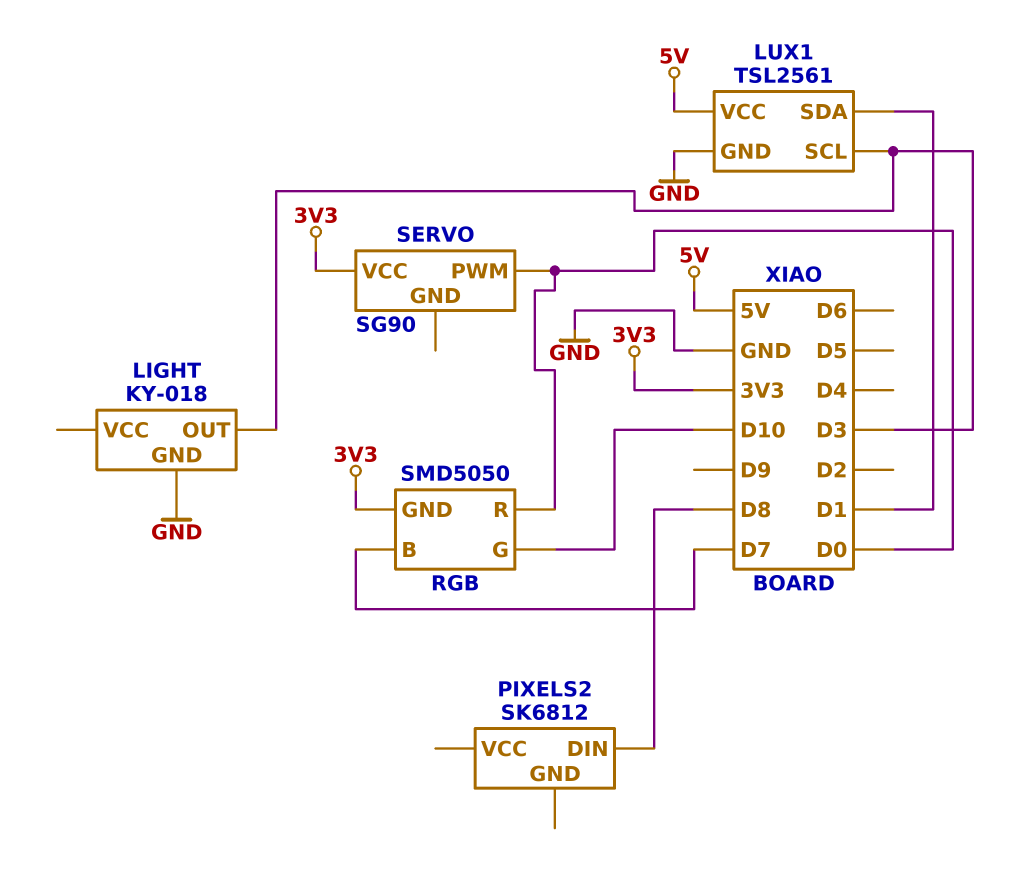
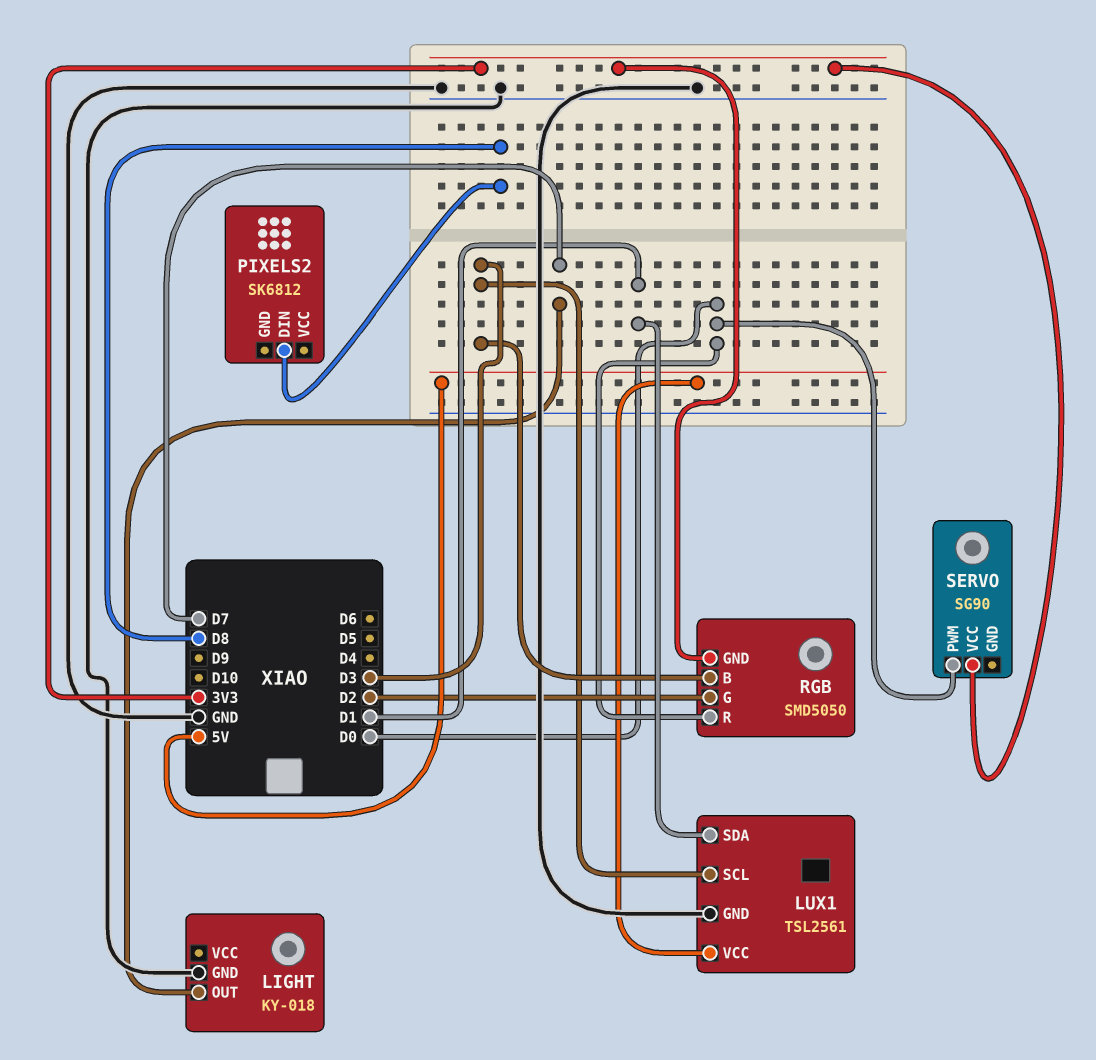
LIGHT pin OUT: D3 -> D7
RGB pin B: D7 -> D3
RGB pin G: D10 -> D2

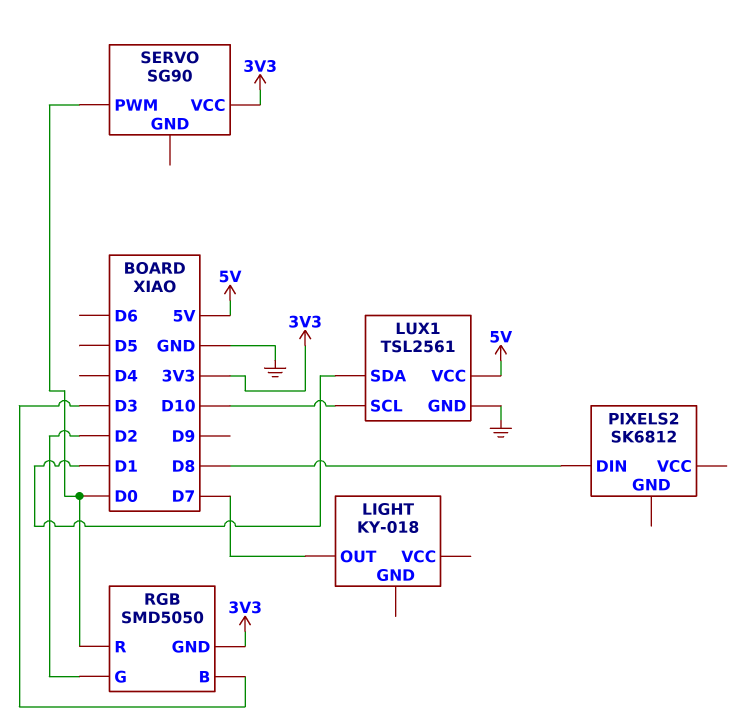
LIGHT pin GND: GND -> none
LUX1 pin SCL: D3 -> D10

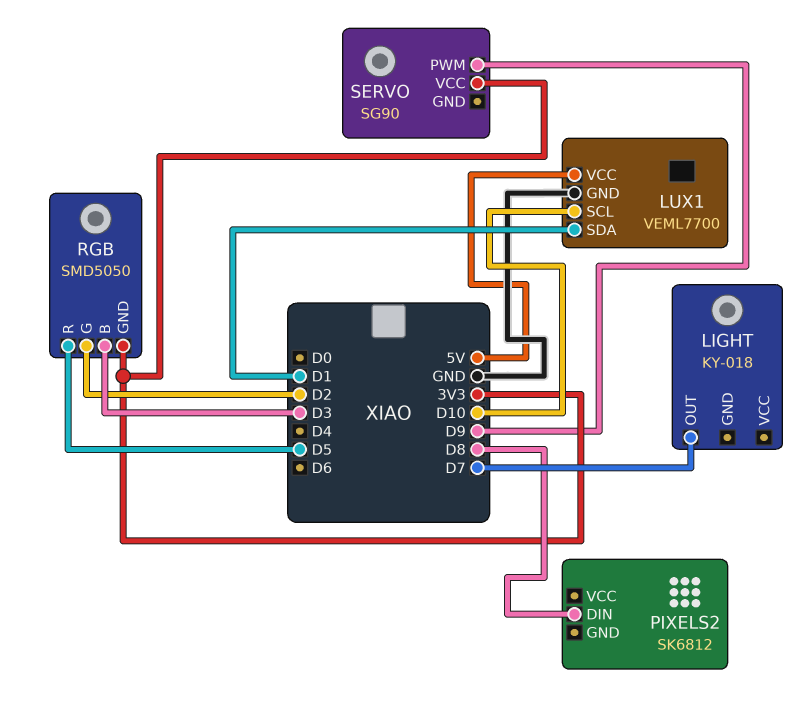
LUX1: TSL2561 -> VEML7700
RGB pin R: D0 -> D5
SERVO pin PWM: D0 -> D9

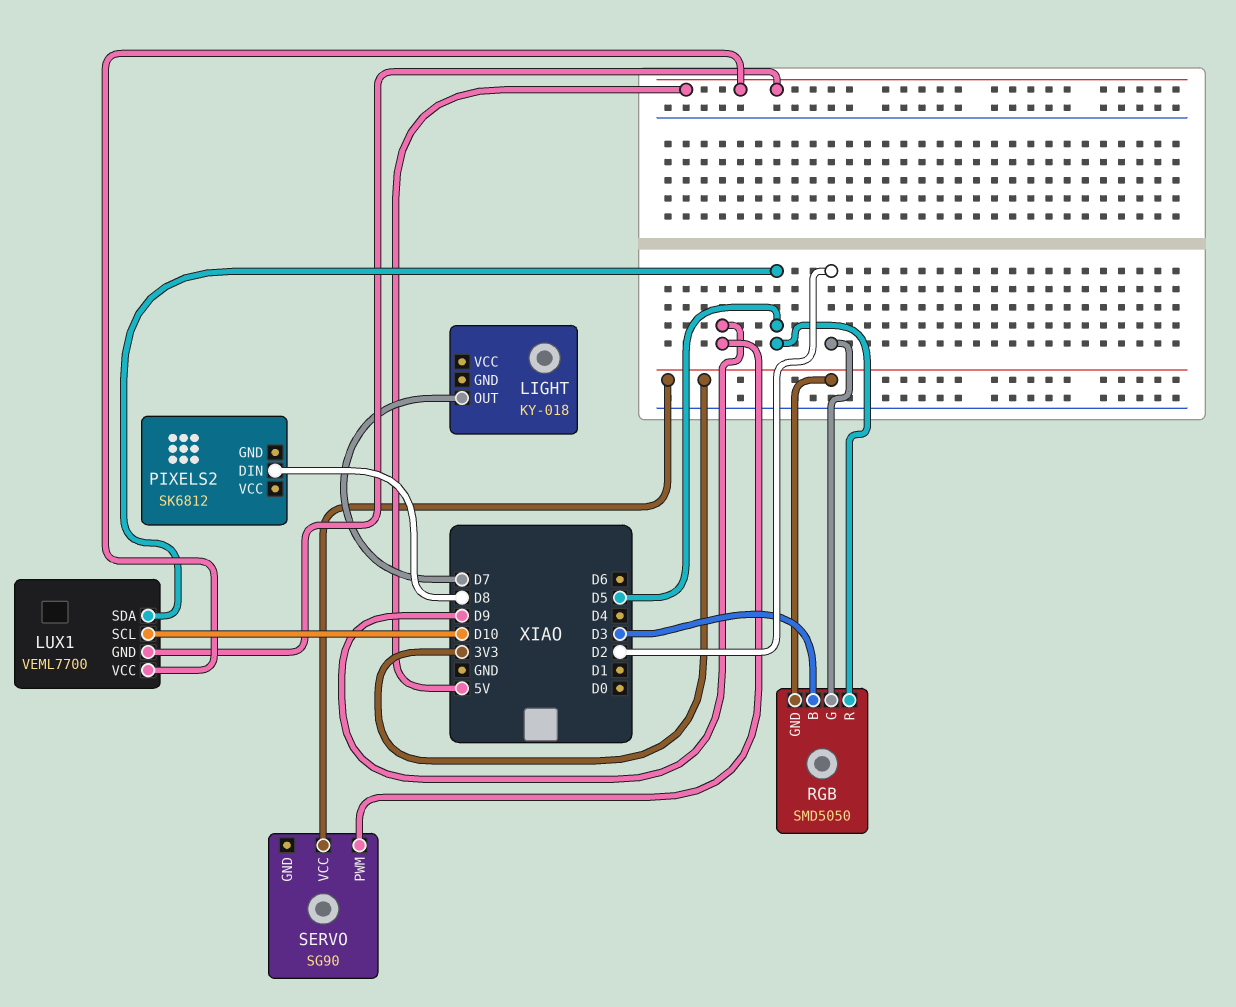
LUX1 pin GND: GND -> 5V
LUX1 pin SDA: D1 -> D5

